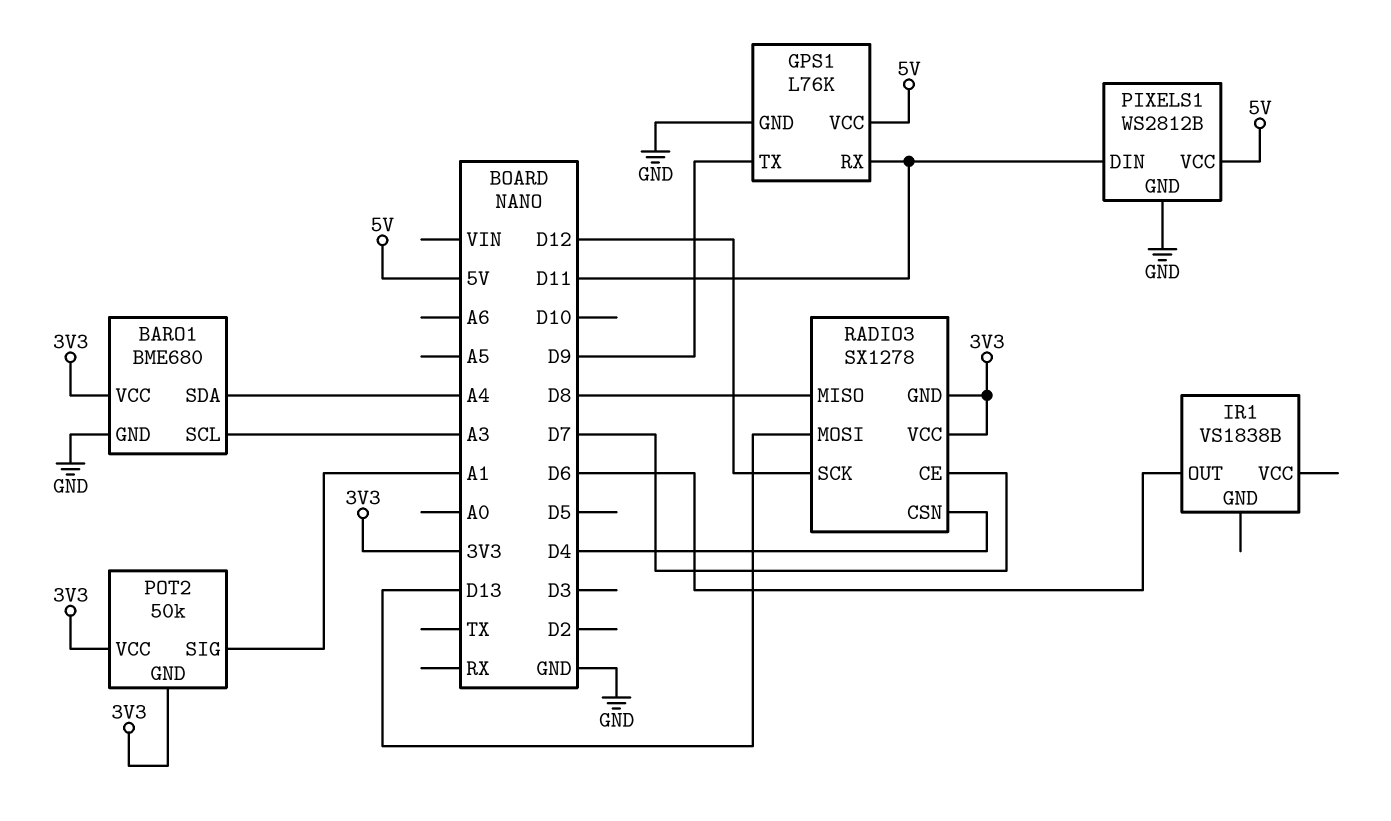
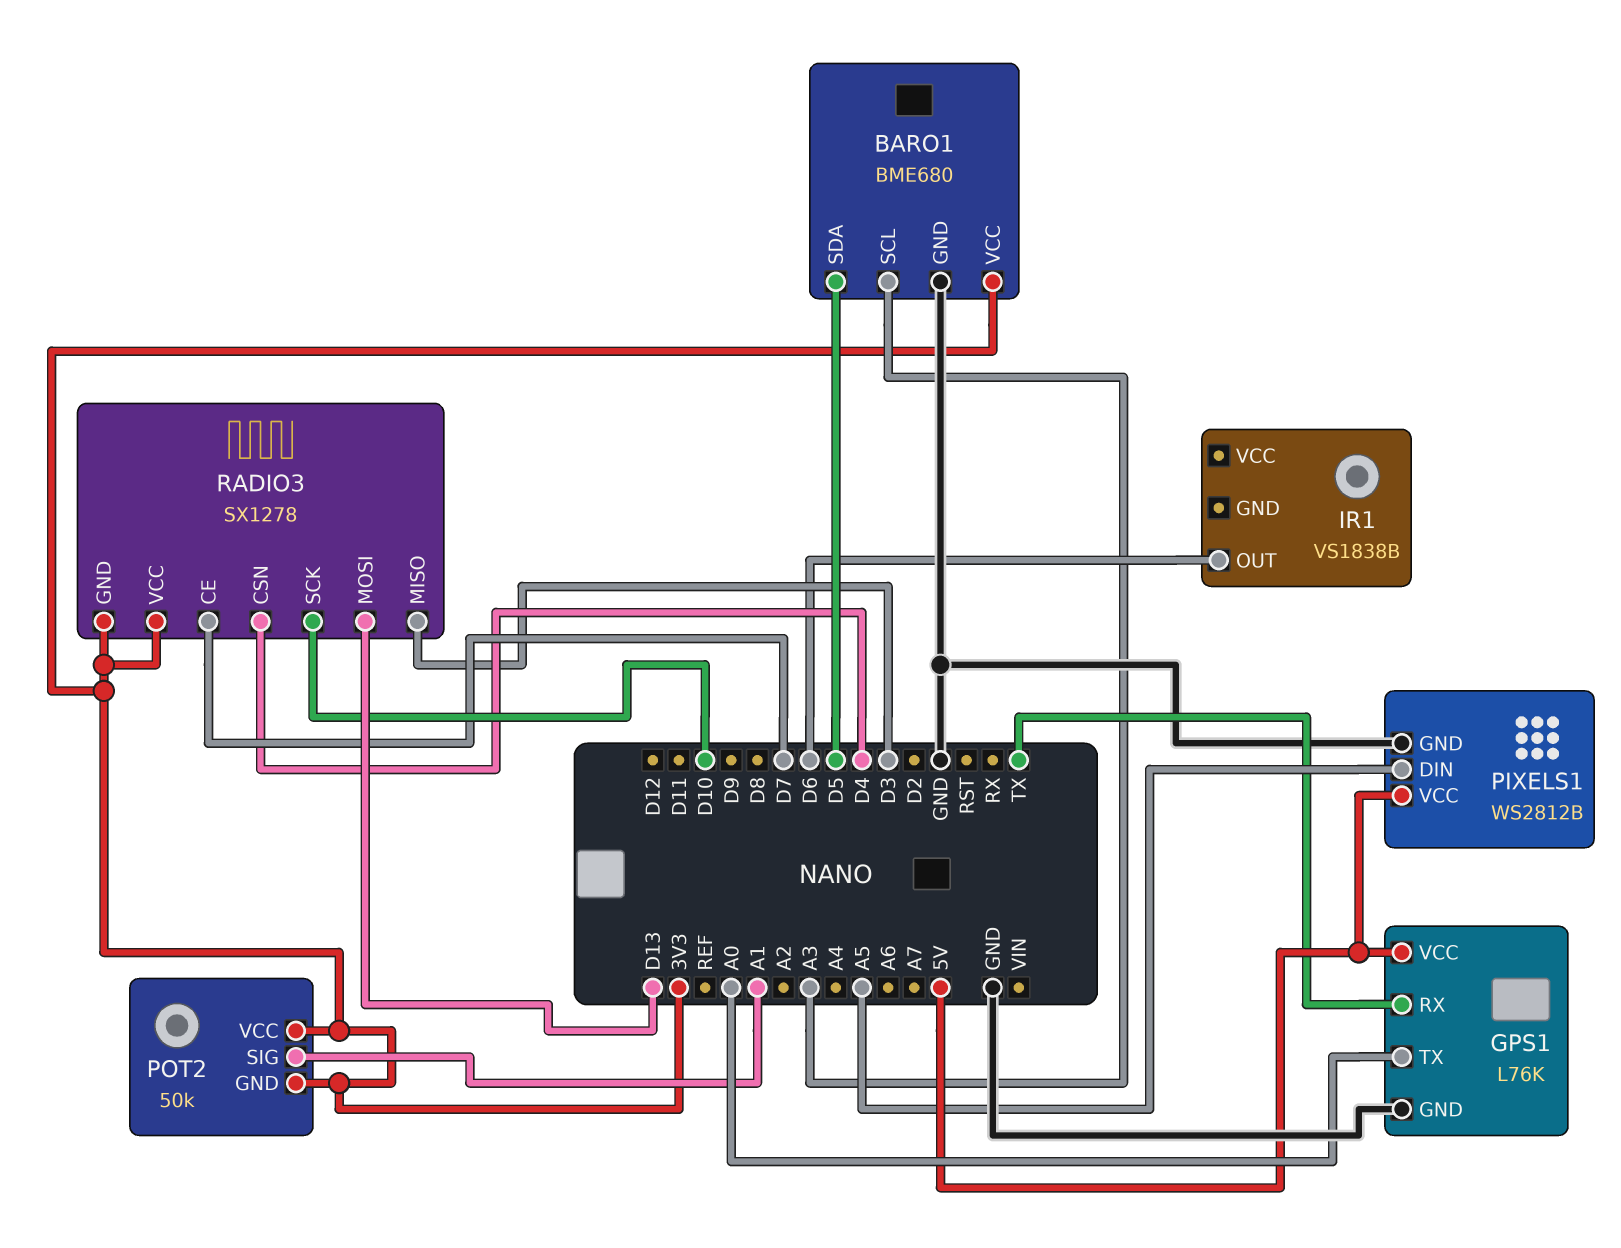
BARO1 pin SDA: A4 -> D5
GPS1 pin RX: D11 -> TX
GPS1 pin TX: D9 -> A0
PIXELS1 pin DIN: D11 -> A5
RADIO3 pin MISO: D8 -> D3
RADIO3 pin SCK: D12 -> D10

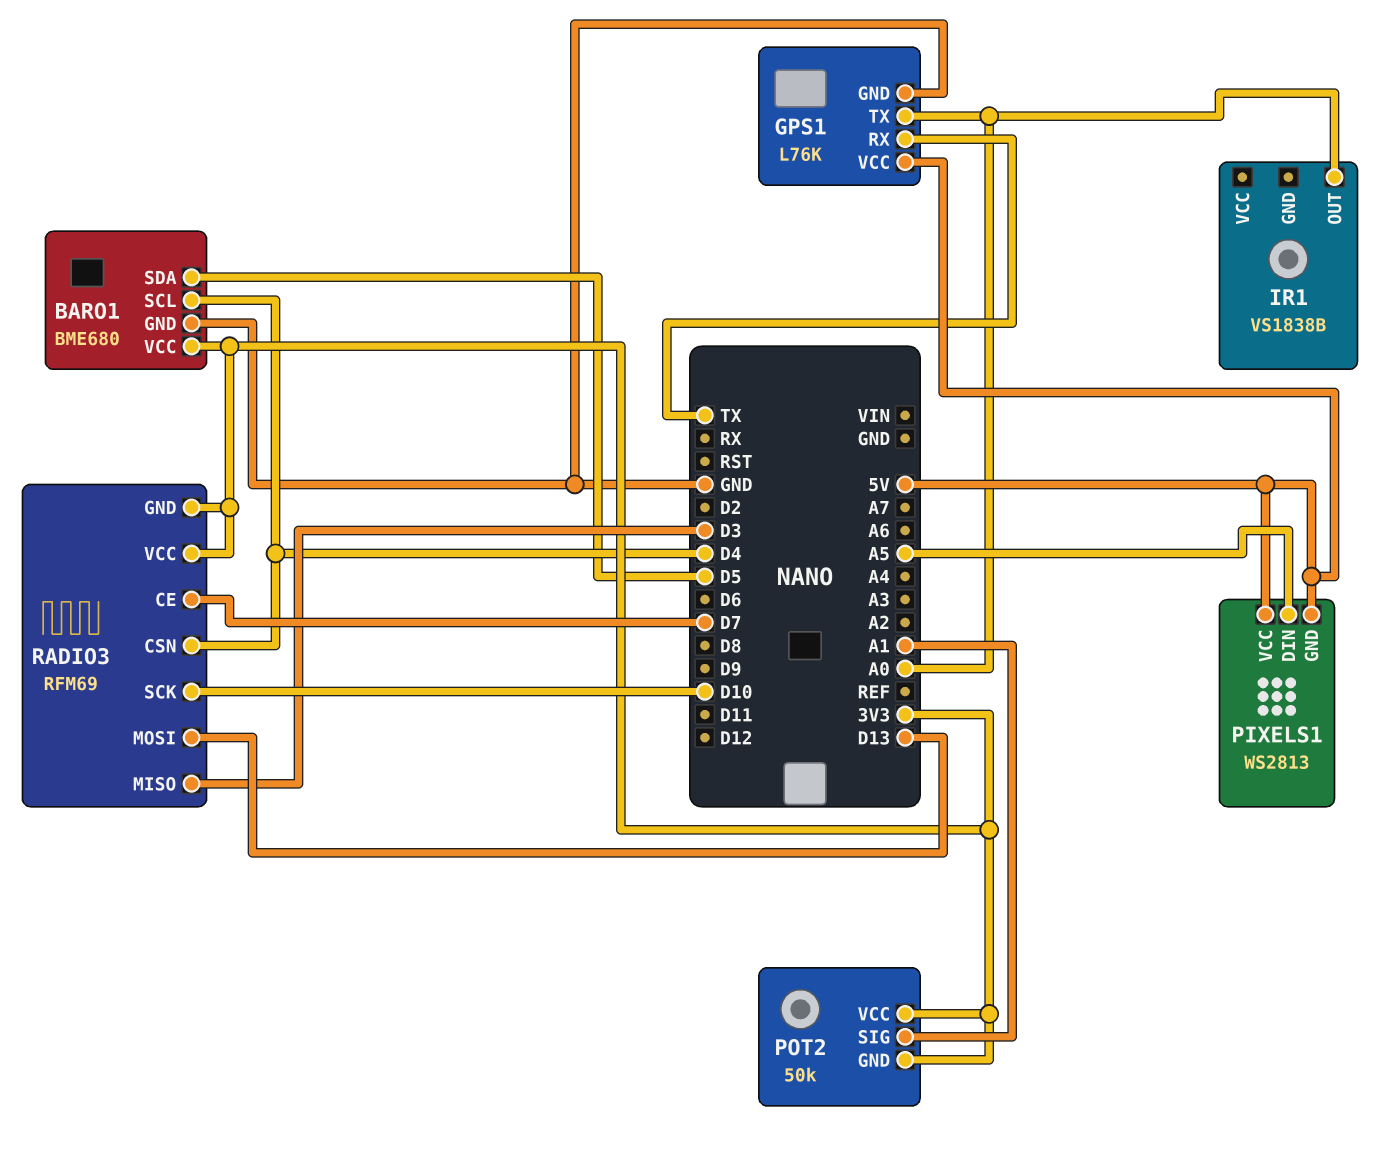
BARO1 pin SCL: A3 -> D4
IR1 pin OUT: D6 -> A0
PIXELS1: WS2812B -> WS2813
PIXELS1 pin GND: GND -> 5V
RADIO3: SX1278 -> RFM69

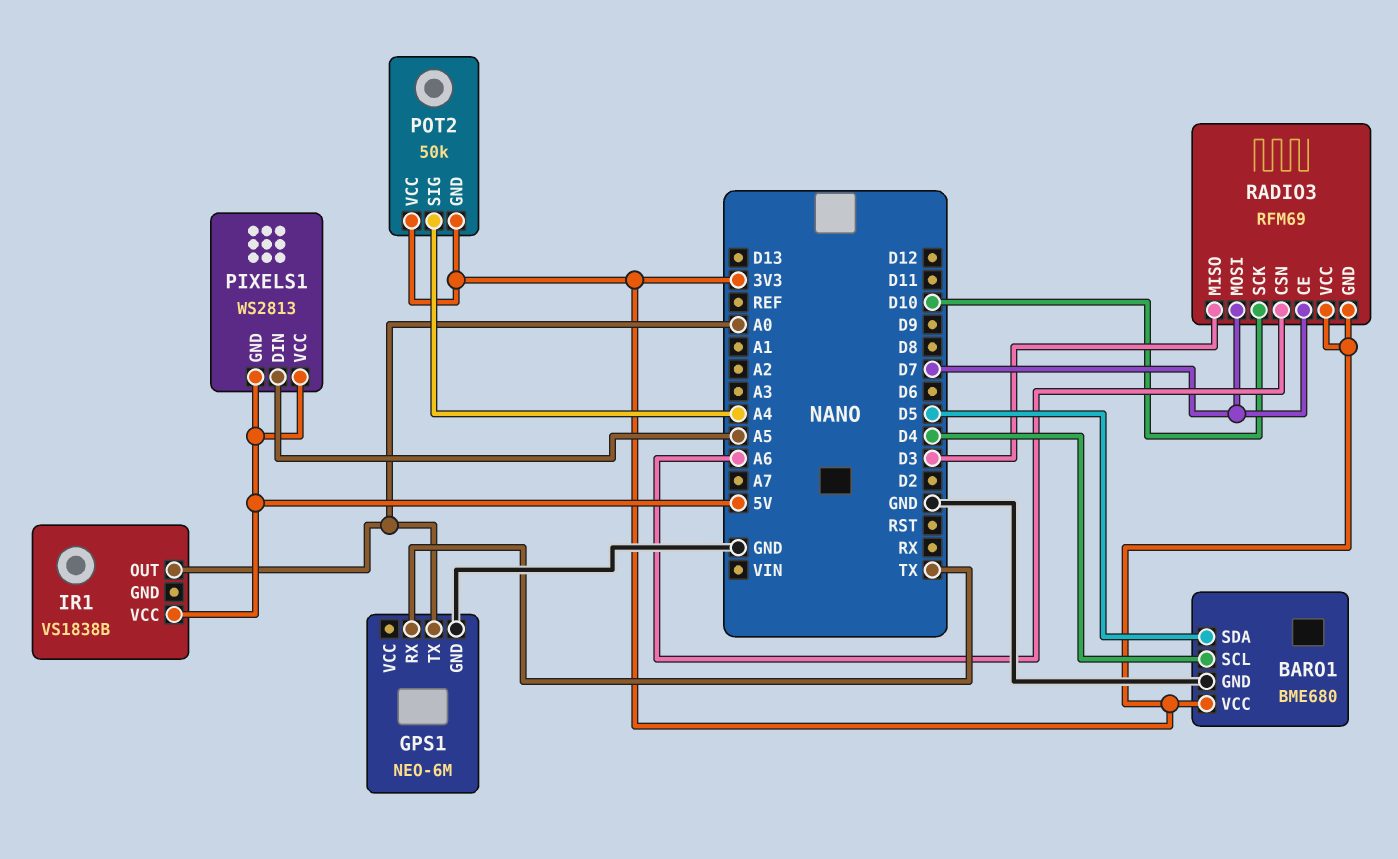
GPS1: L76K -> NEO-6M
GPS1 pin VCC: 5V -> none
IR1 pin VCC: none -> 5V
POT2 pin SIG: A1 -> A4
RADIO3 pin CSN: D4 -> A6
RADIO3 pin MOSI: D13 -> D7

